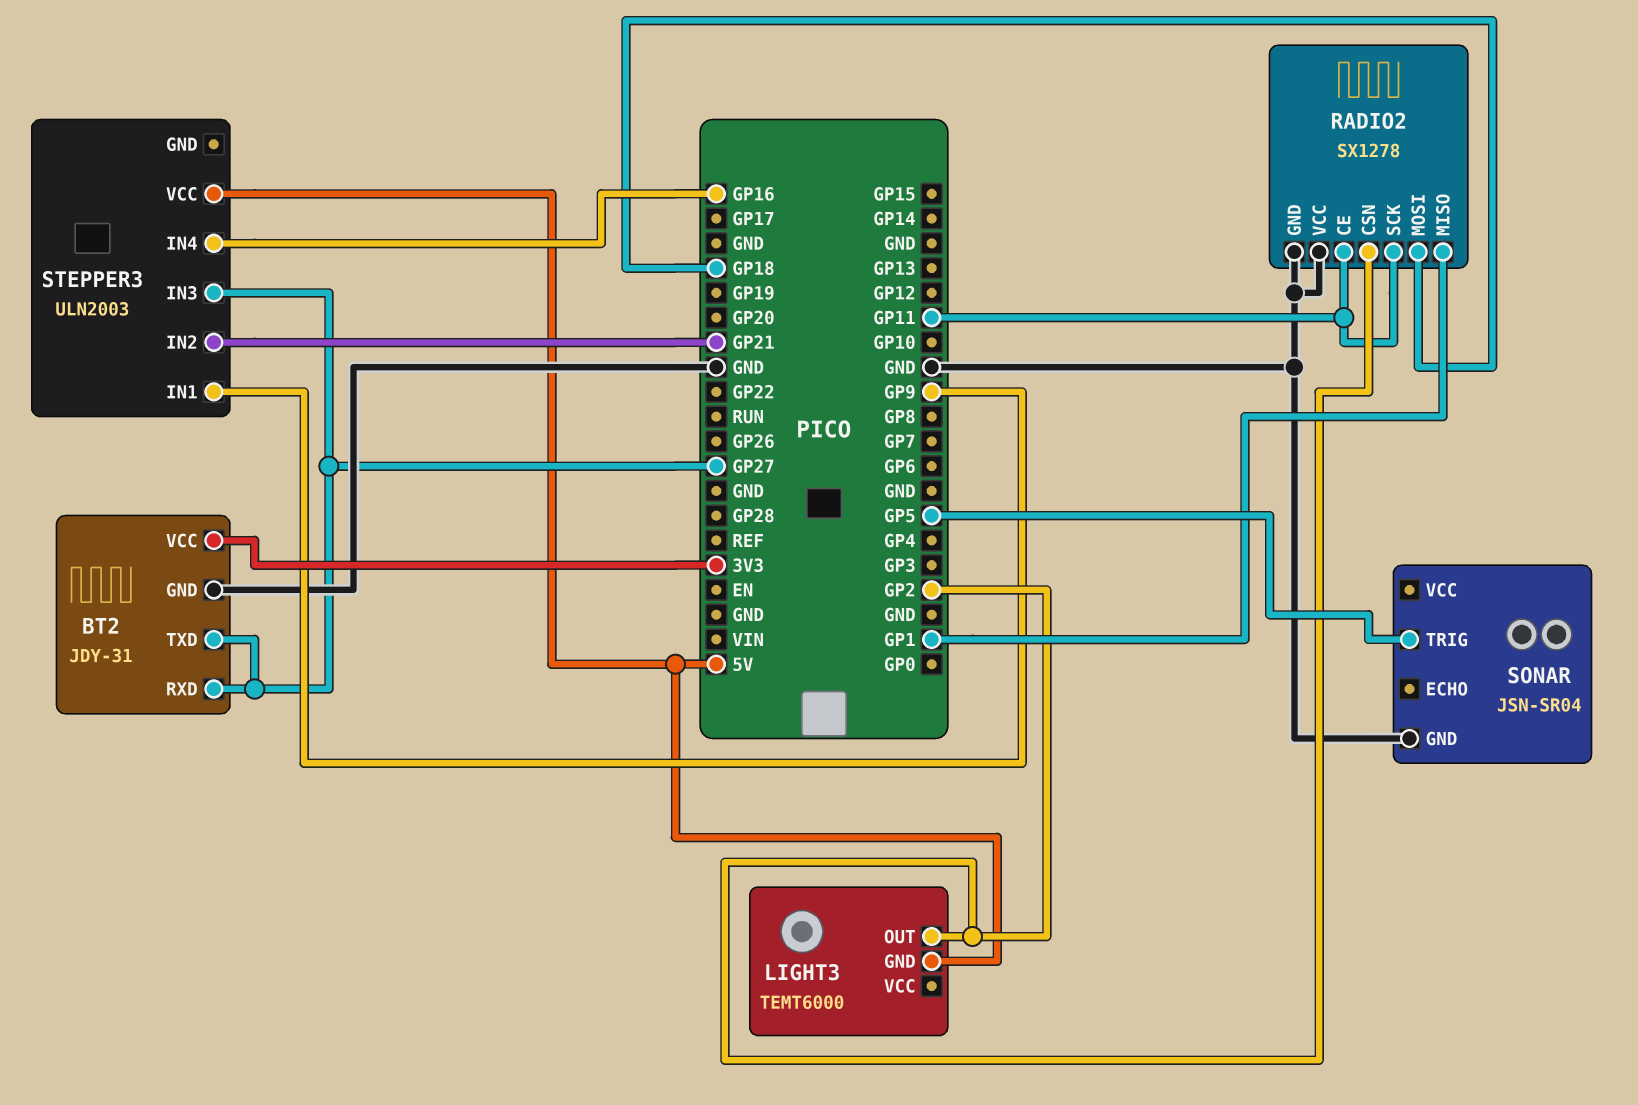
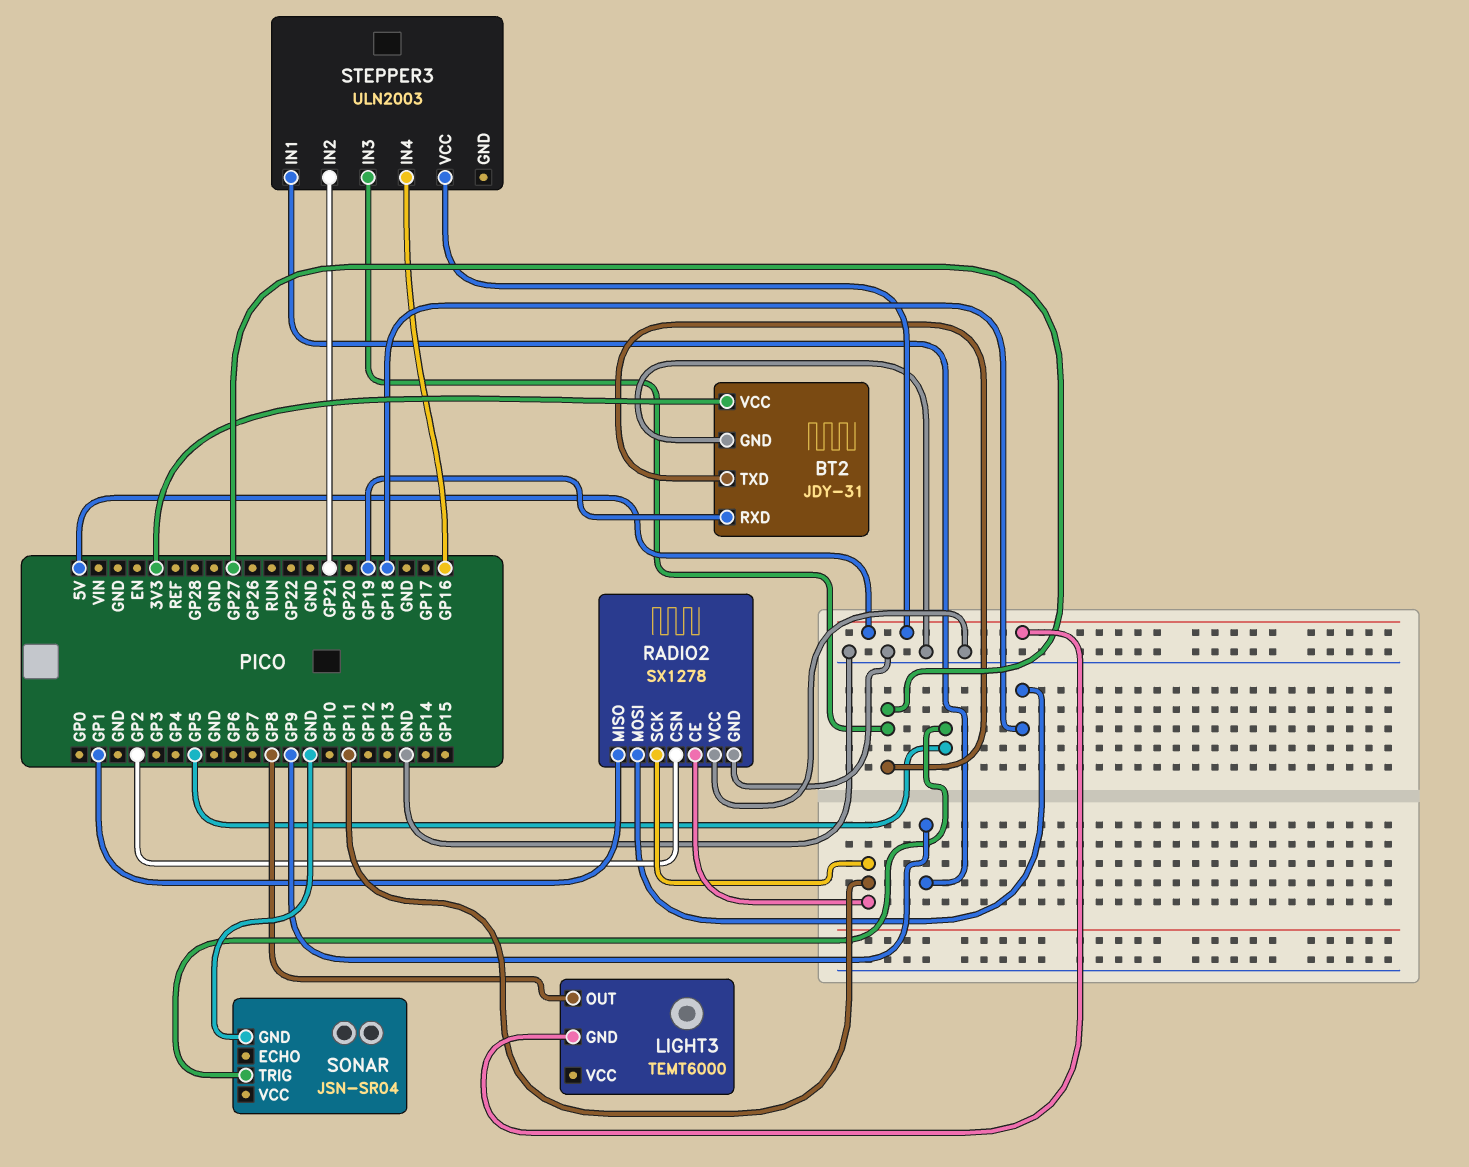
BT2 pin RXD: GP27 -> GP19
LIGHT3 pin OUT: GP2 -> GP8

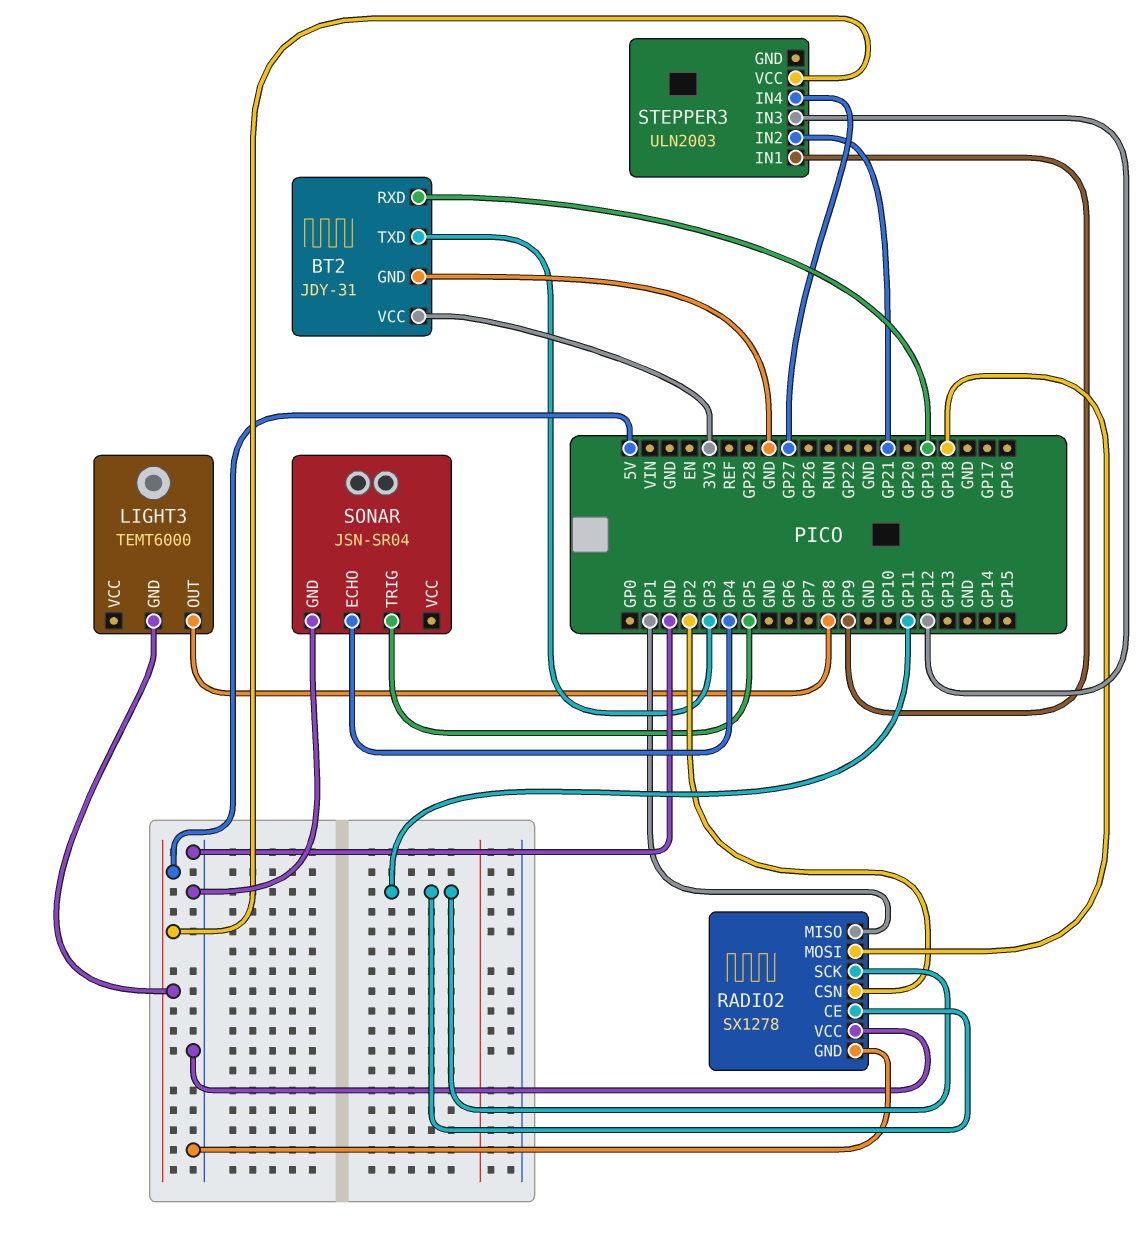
BT2 pin TXD: GP27 -> GP3
SONAR pin ECHO: none -> GP4
STEPPER3 pin IN3: GP27 -> GP12
STEPPER3 pin IN4: GP16 -> GP27

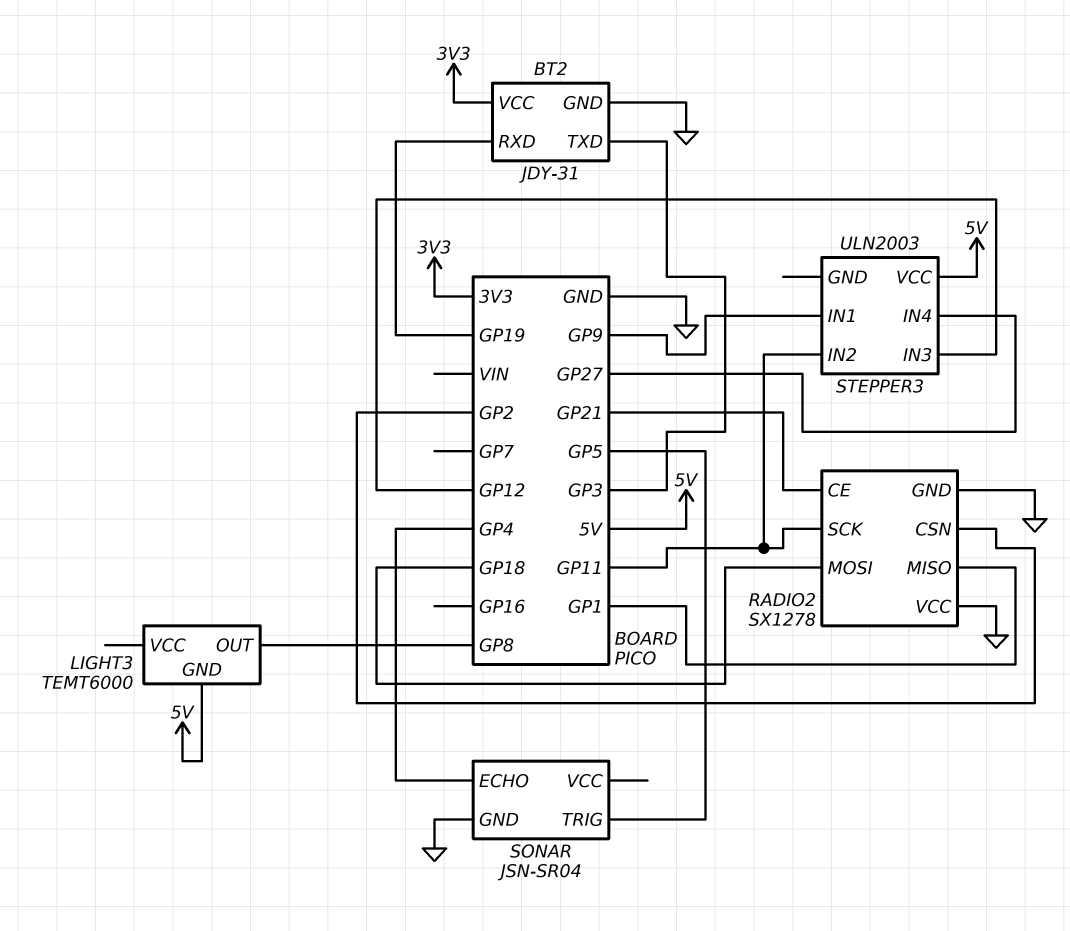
RADIO2 pin CE: GP11 -> GP21
STEPPER3 pin IN2: GP21 -> GP11

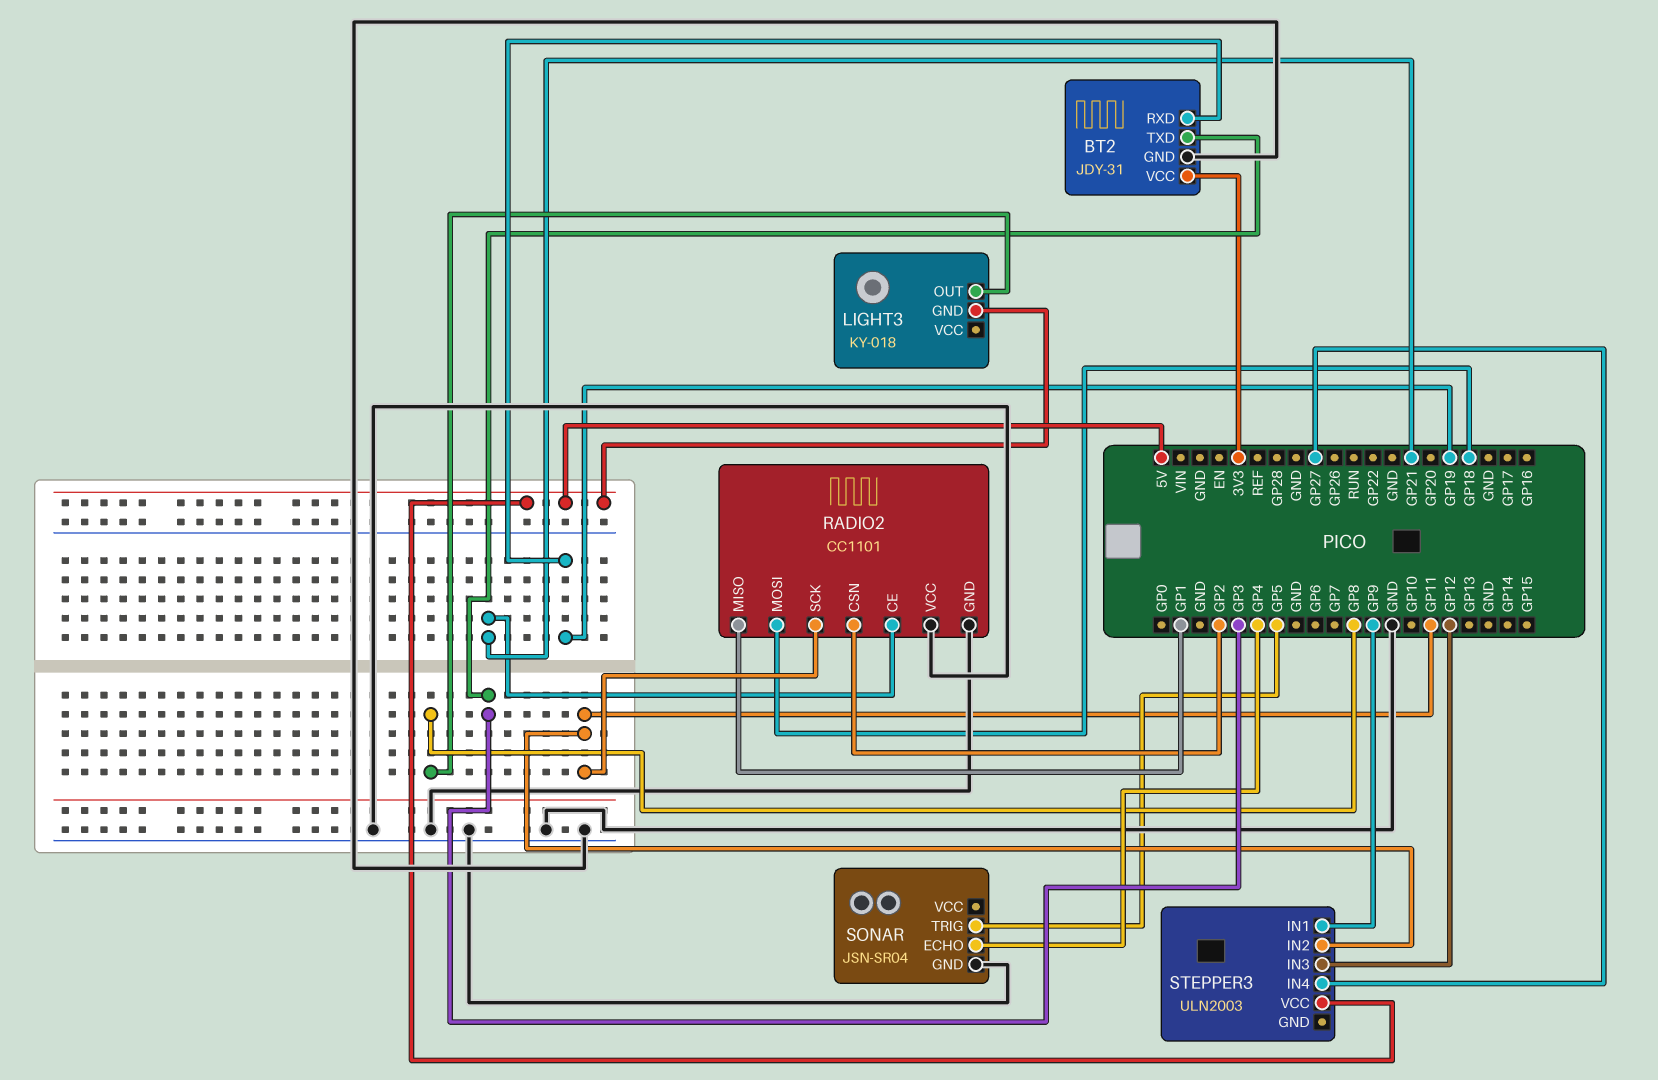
LIGHT3: TEMT6000 -> KY-018
RADIO2: SX1278 -> CC1101

